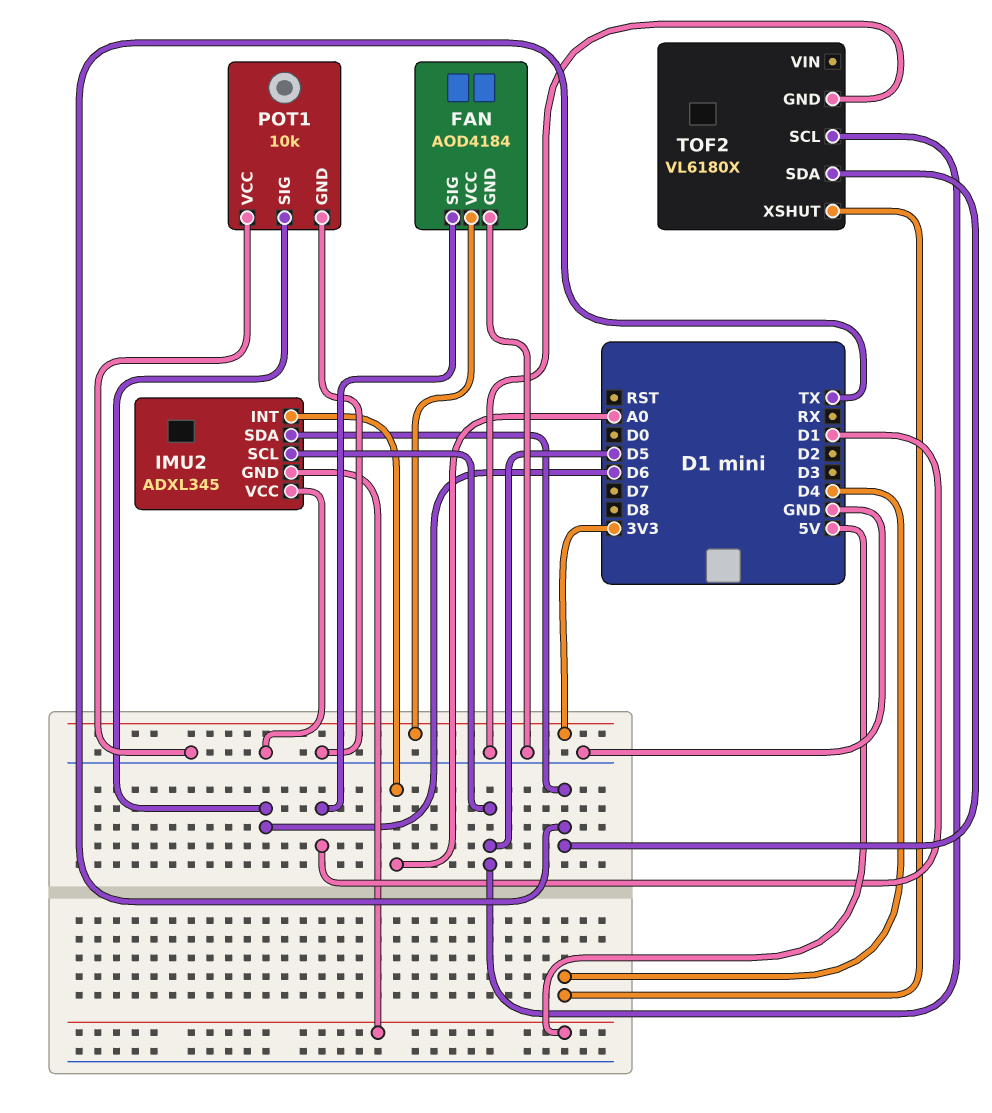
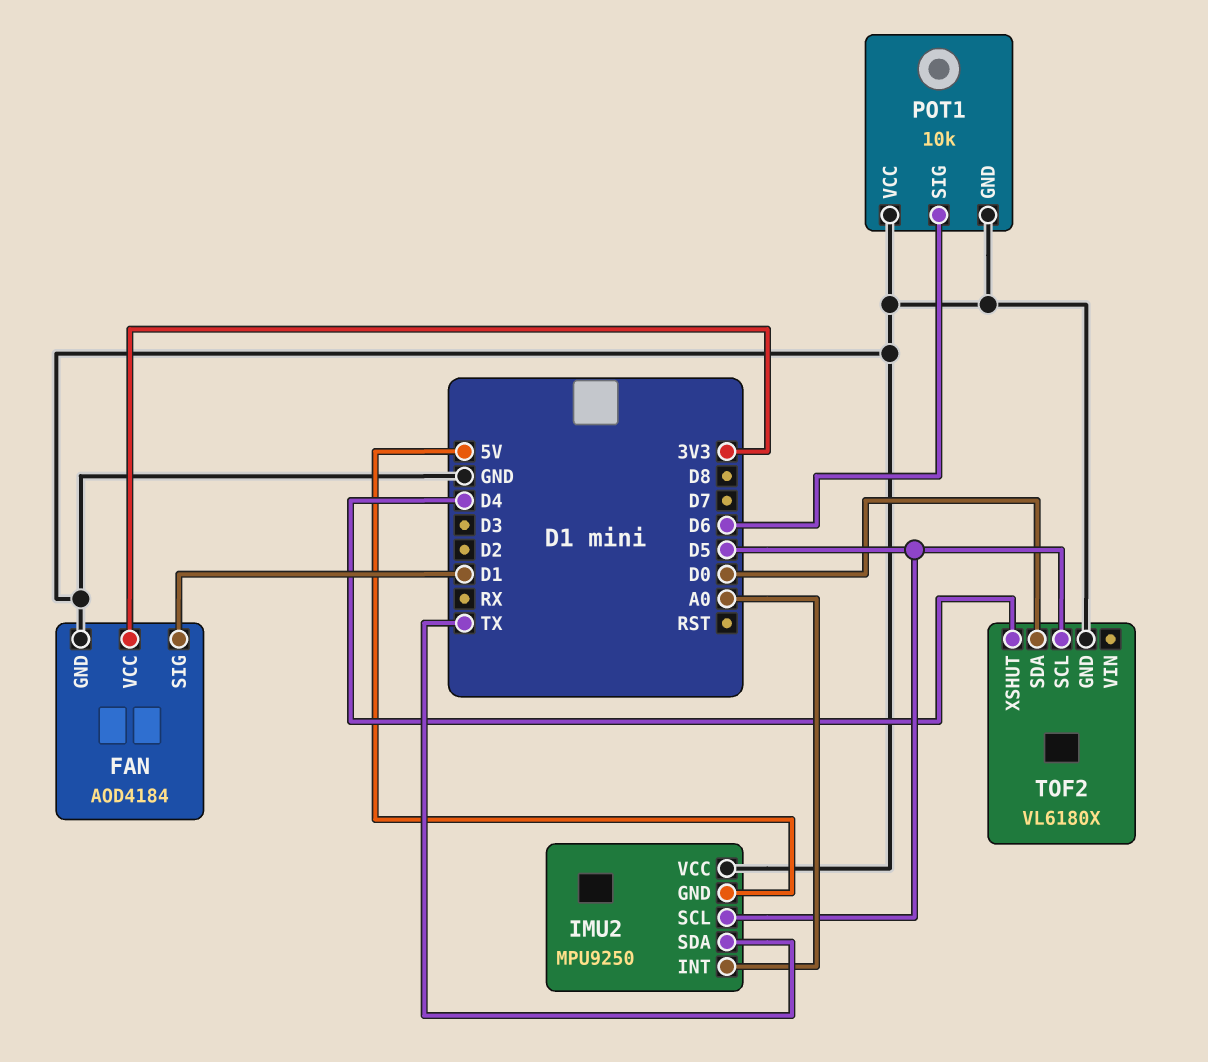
IMU2: ADXL345 -> MPU9250
TOF2 pin SDA: TX -> D0

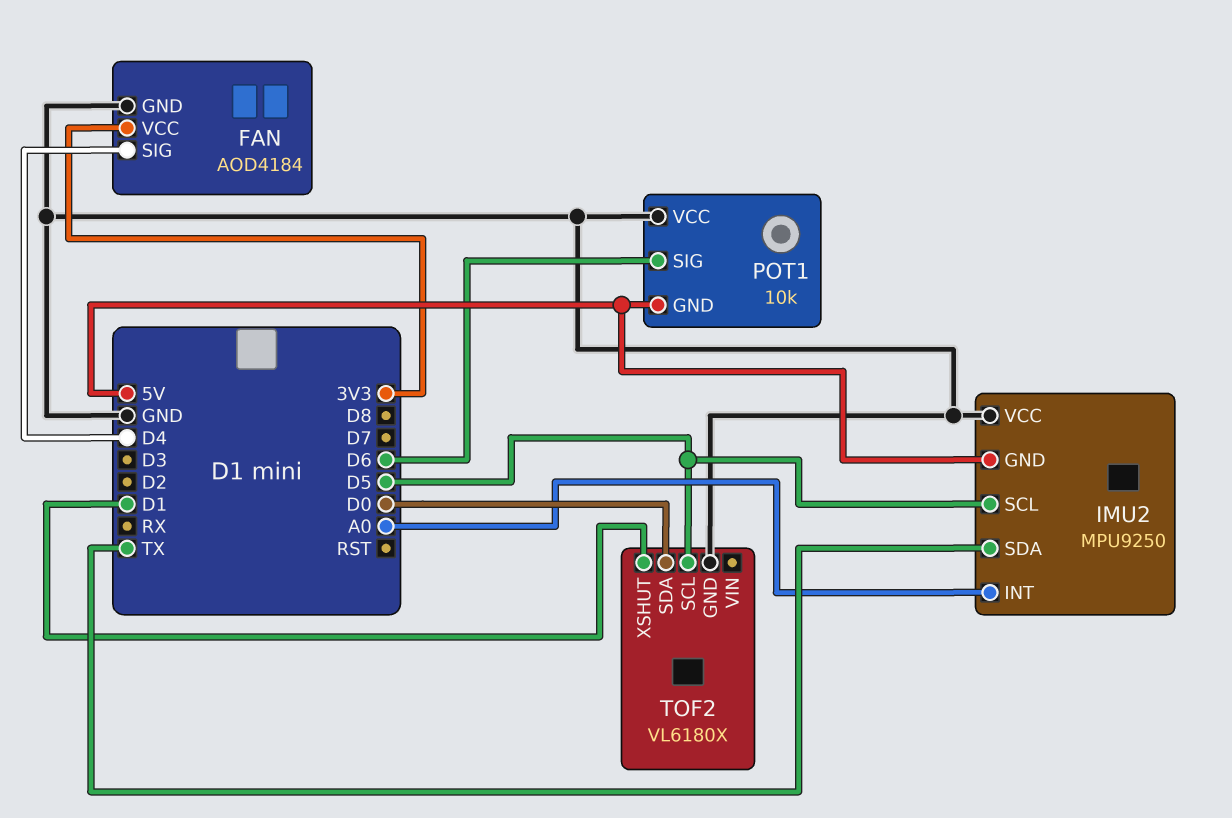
FAN pin SIG: D1 -> D4
POT1 pin GND: GND -> 5V
TOF2 pin XSHUT: D4 -> D1

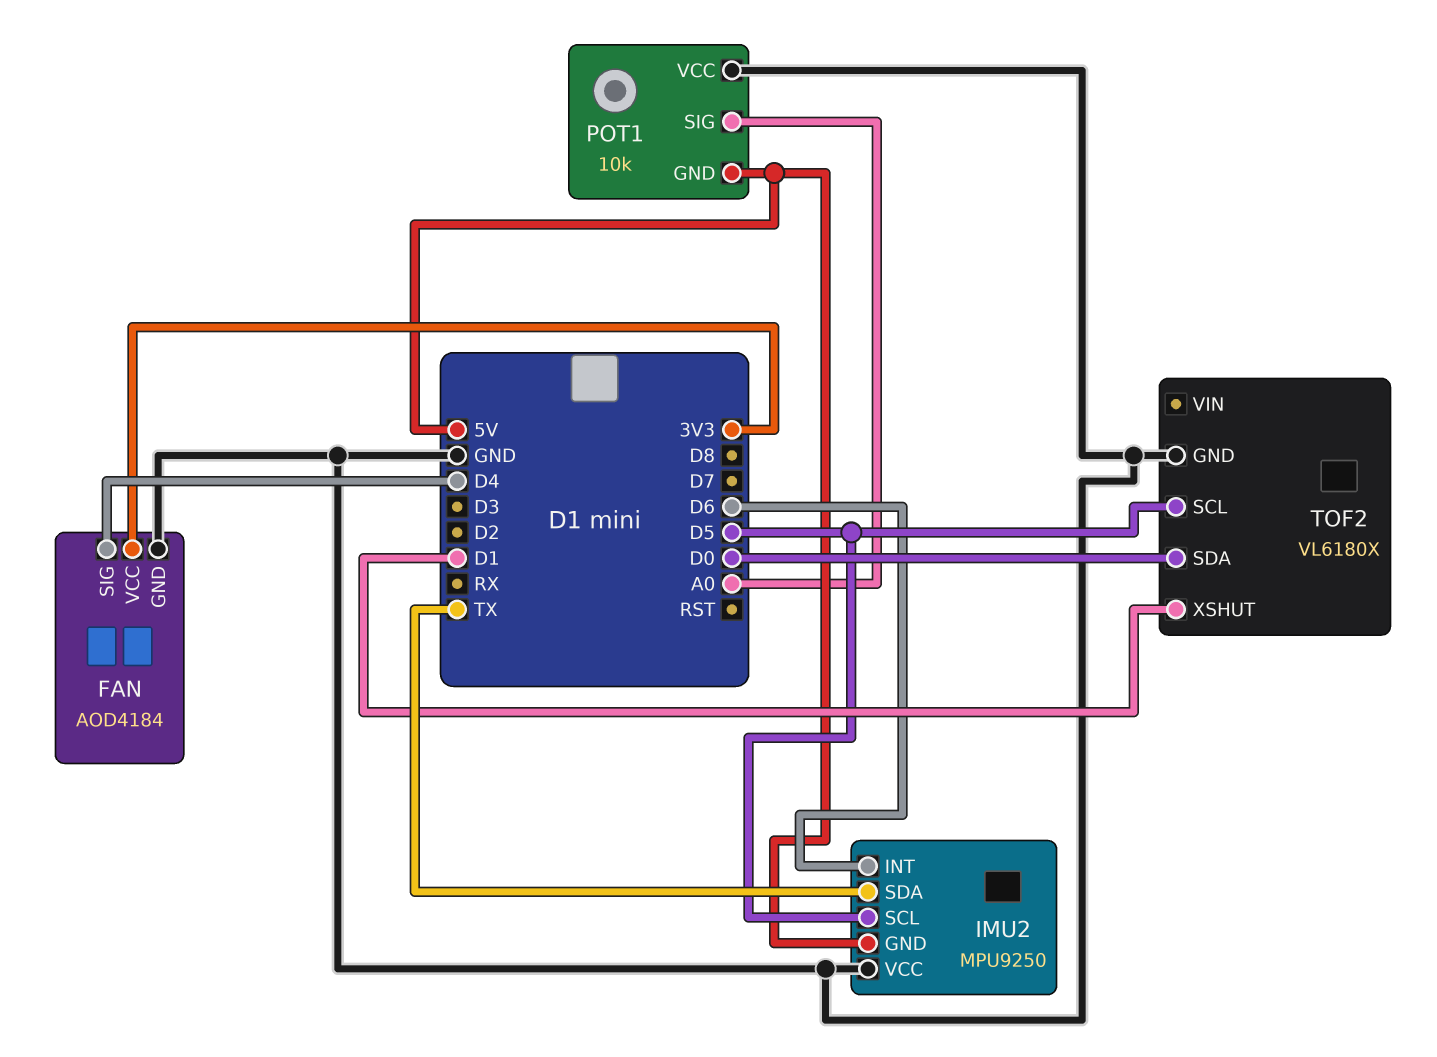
IMU2 pin INT: A0 -> D6
POT1 pin SIG: D6 -> A0

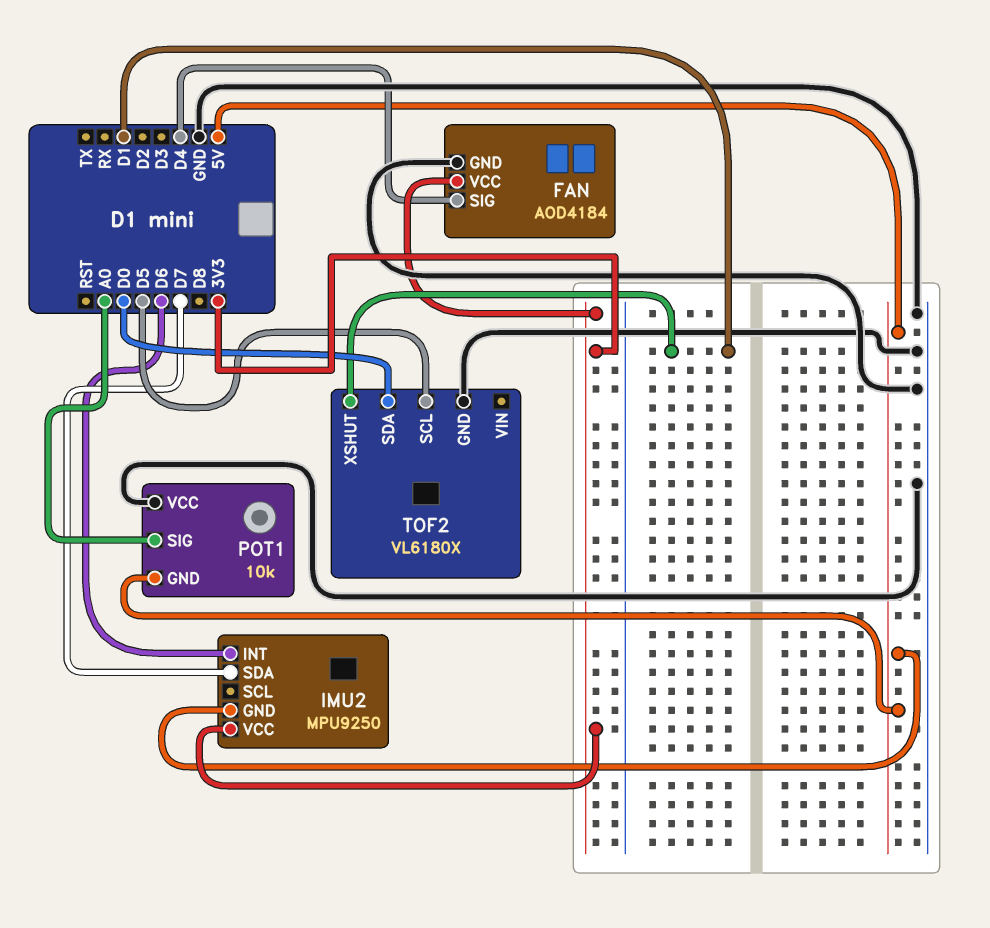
IMU2 pin SCL: D5 -> none
IMU2 pin SDA: TX -> D7
IMU2 pin VCC: GND -> 3V3

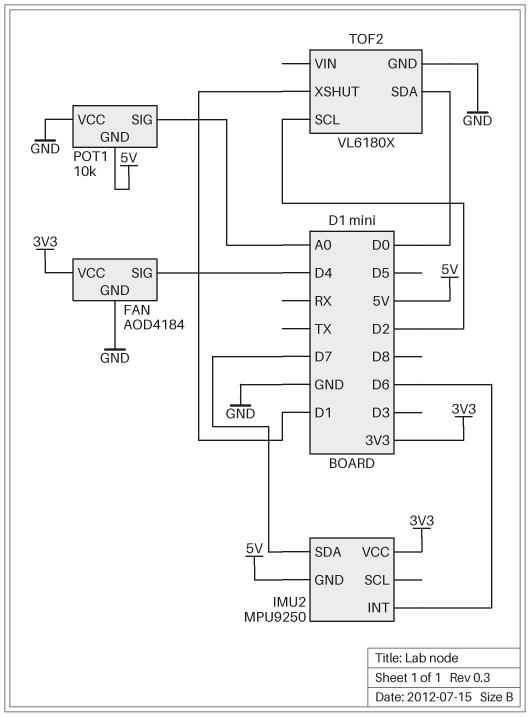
TOF2 pin SCL: D5 -> D2

